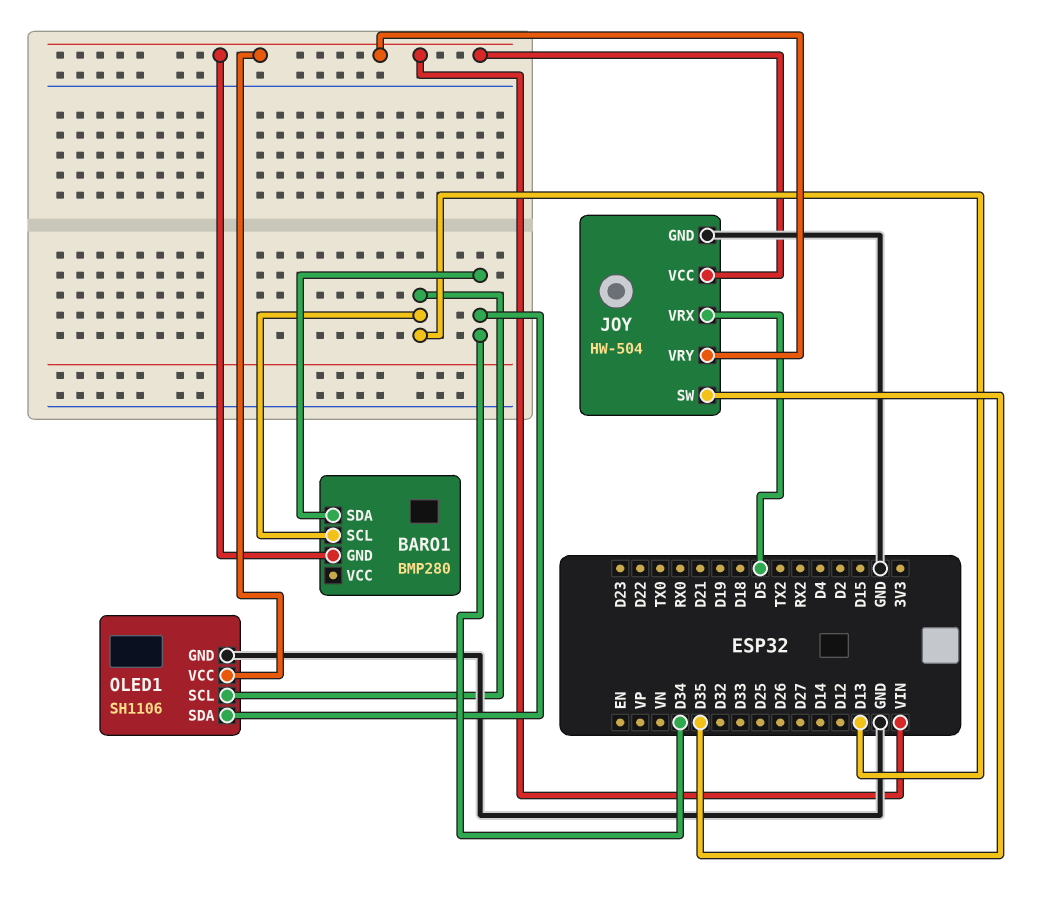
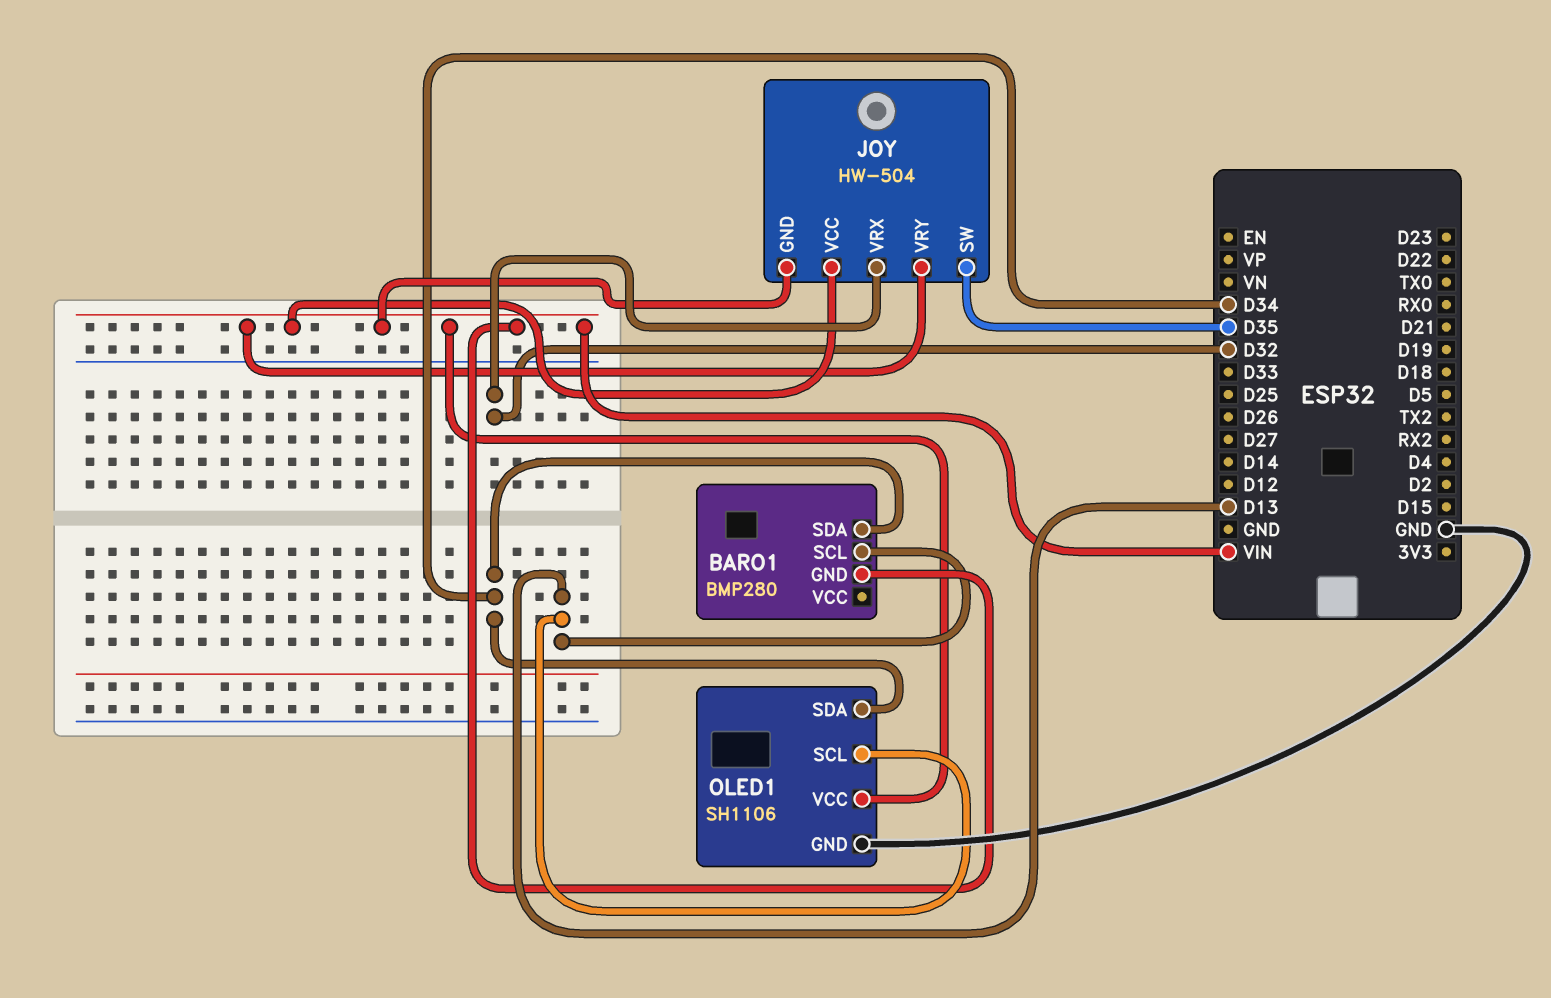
JOY pin GND: GND -> VIN
JOY pin VRX: D5 -> D32

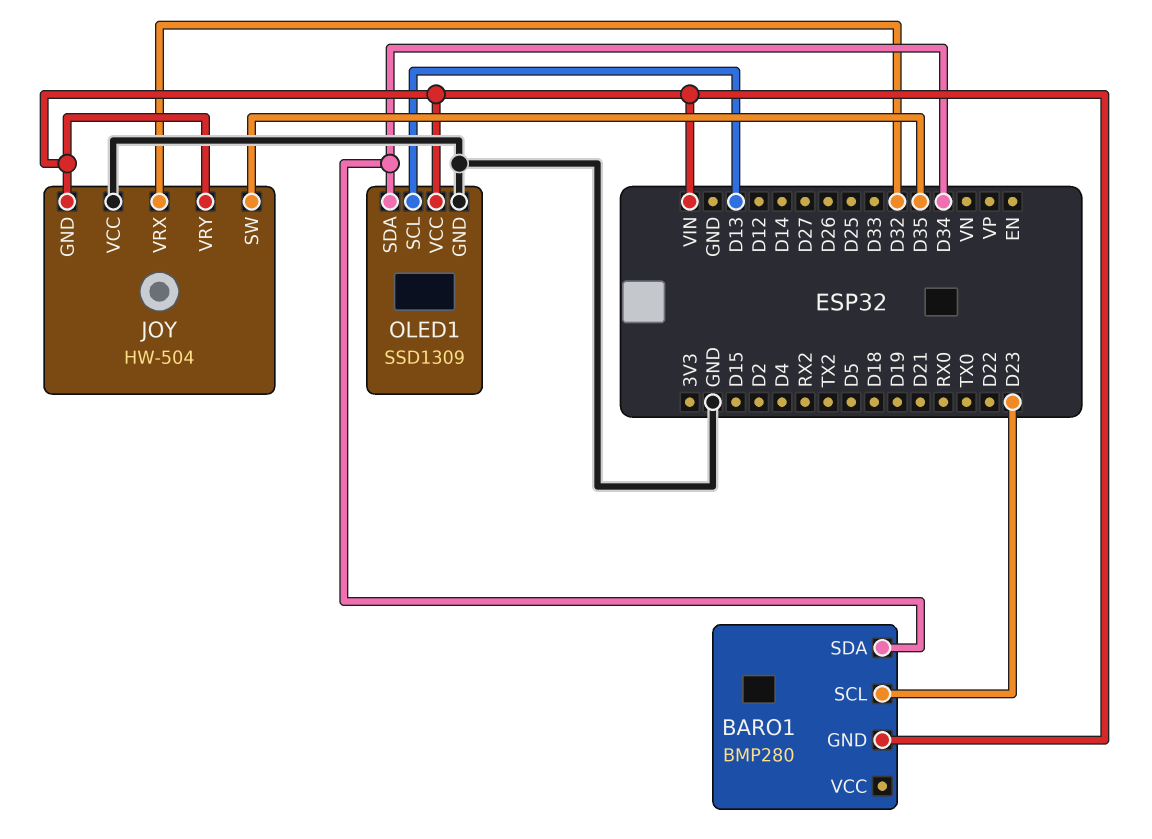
BARO1 pin SCL: D13 -> D23
JOY pin VCC: VIN -> GND
OLED1: SH1106 -> SSD1309

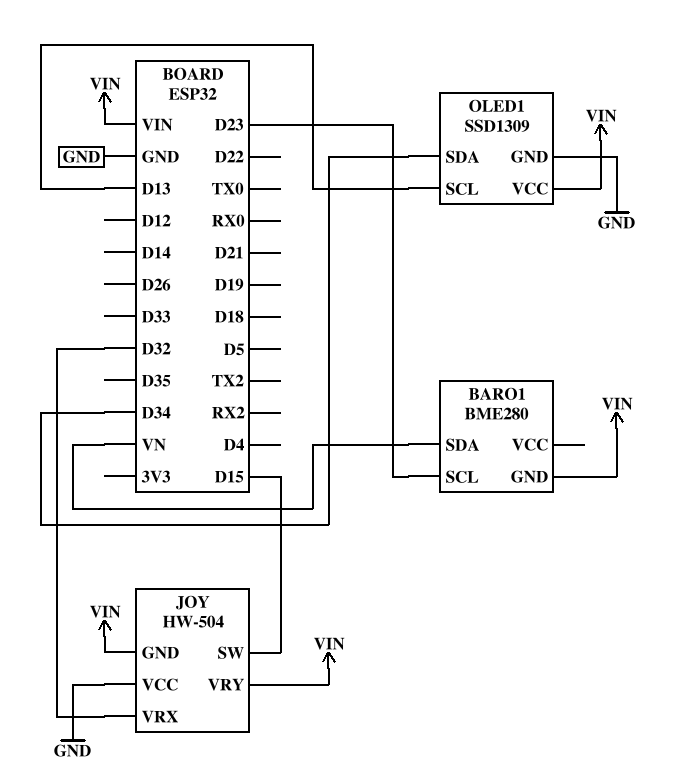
BARO1: BMP280 -> BME280
BARO1 pin SDA: D34 -> VN
JOY pin SW: D35 -> D15

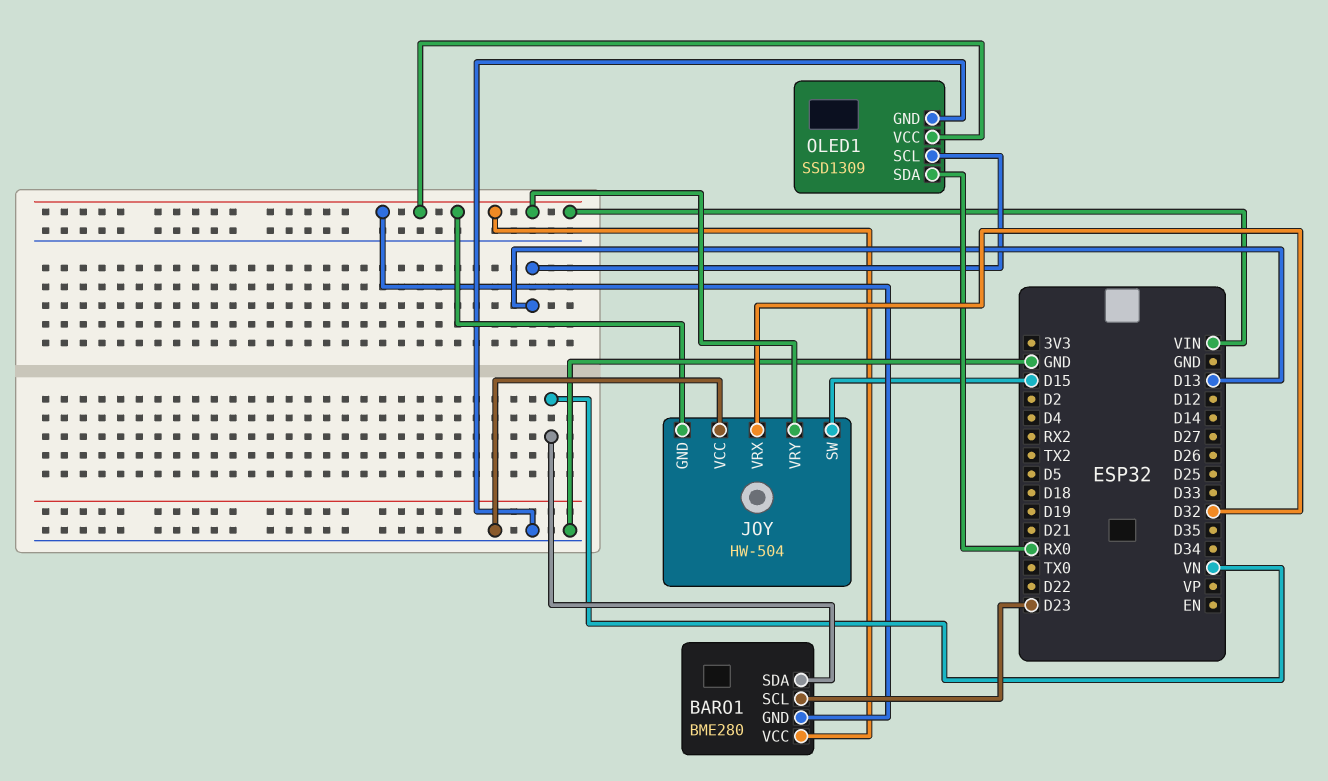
BARO1 pin VCC: none -> VIN
OLED1 pin SDA: D34 -> RX0

